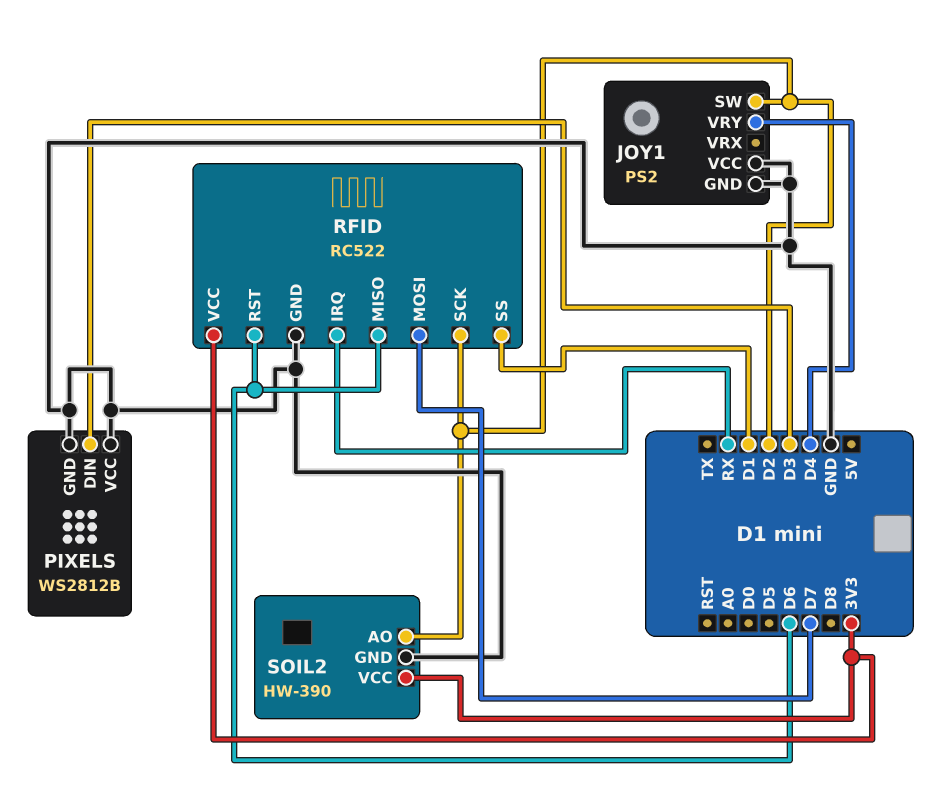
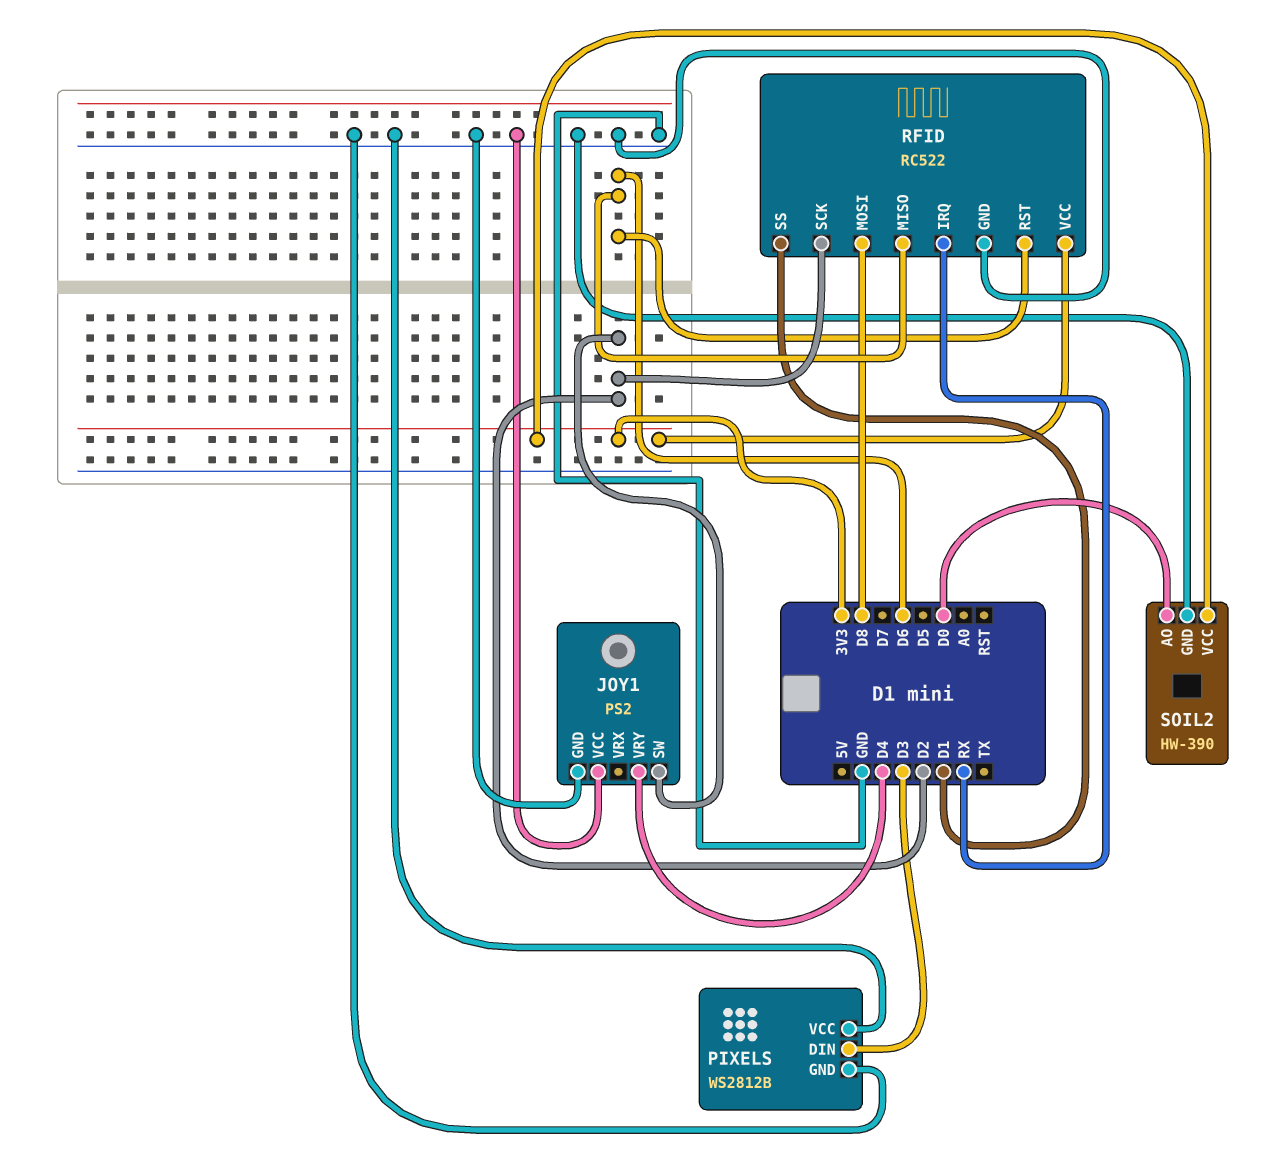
RFID pin MOSI: D7 -> D8
SOIL2 pin AO: D2 -> D0

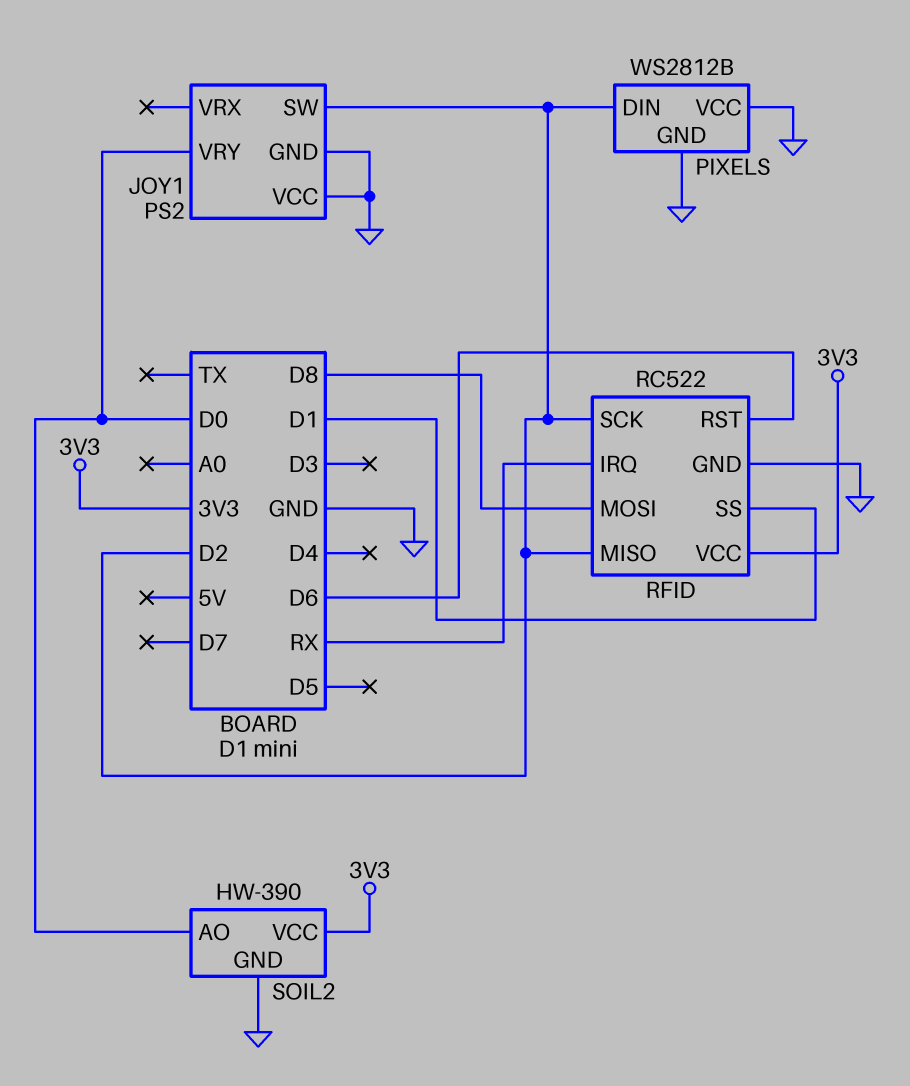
JOY1 pin VRY: D4 -> D0
PIXELS pin DIN: D3 -> D2
RFID pin MISO: D6 -> D2

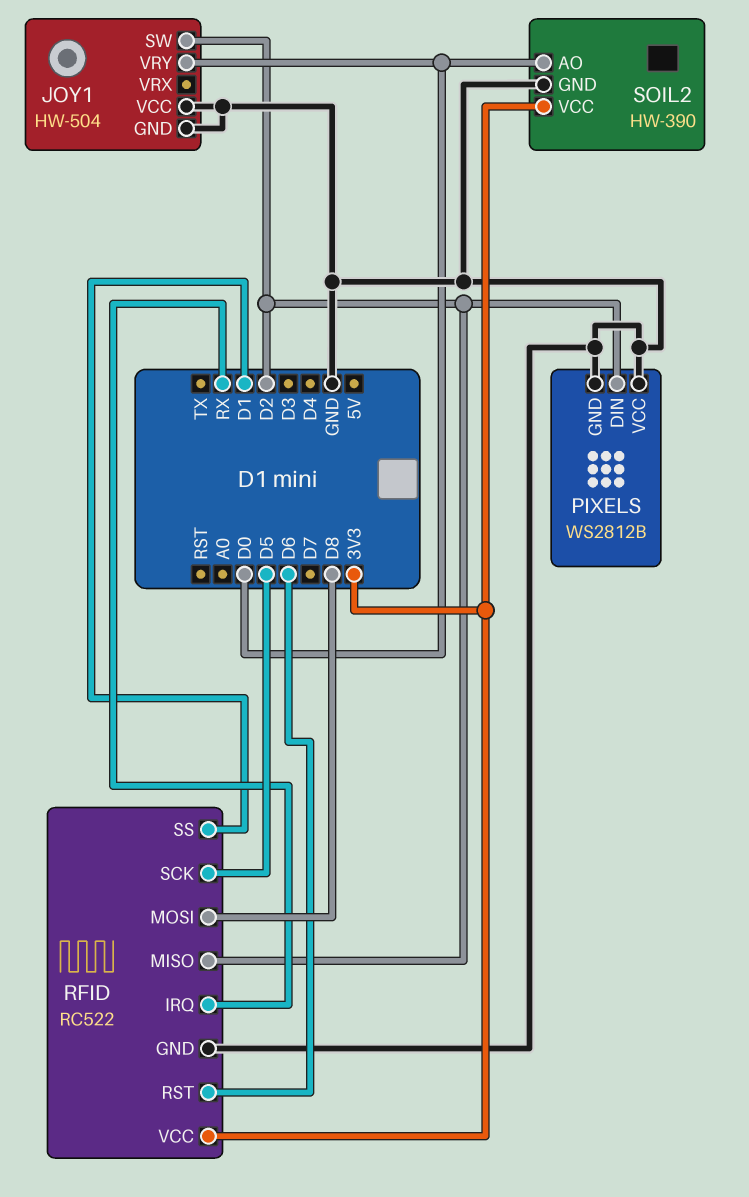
JOY1: PS2 -> HW-504
RFID pin SCK: D2 -> D5

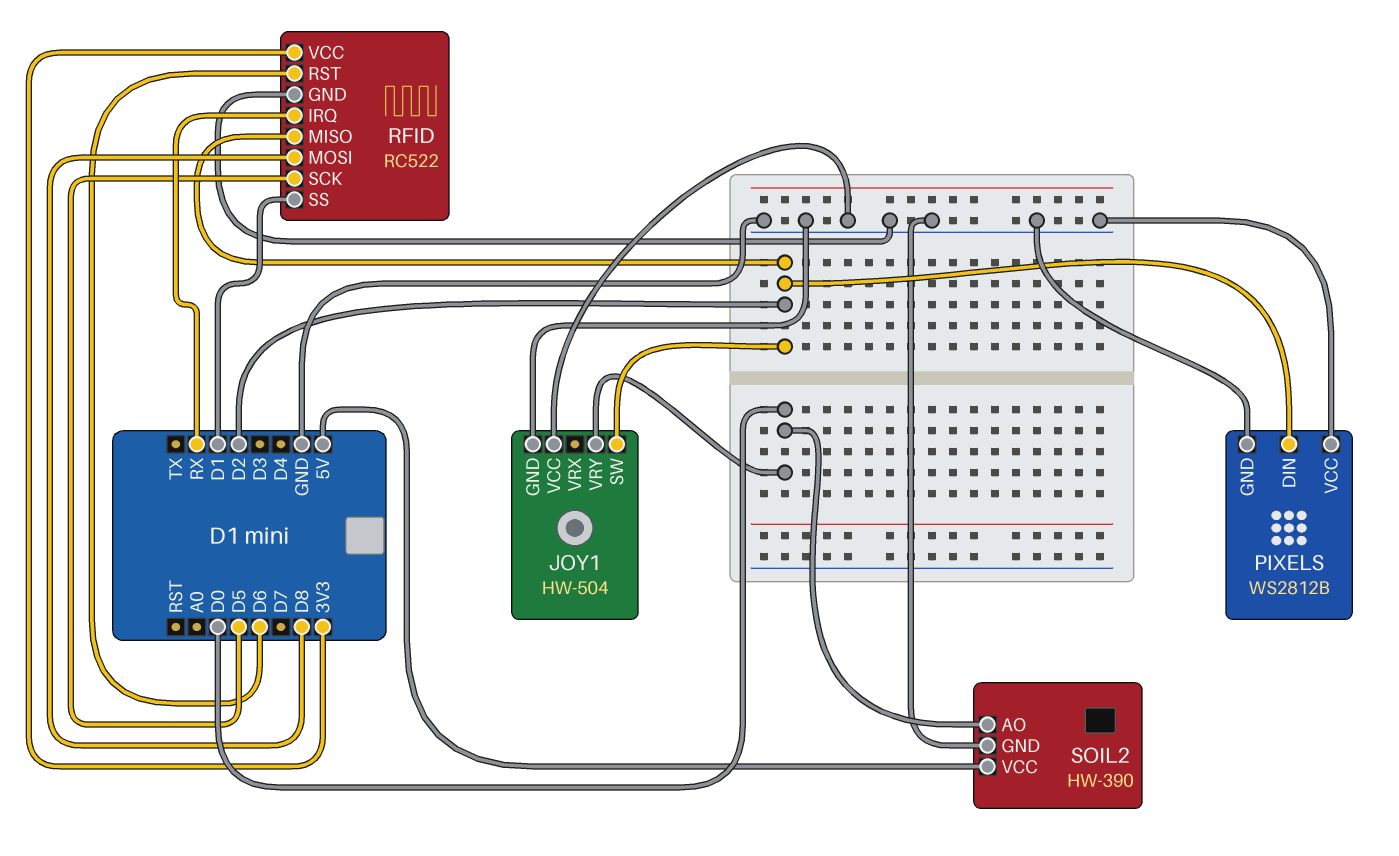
SOIL2 pin VCC: 3V3 -> 5V

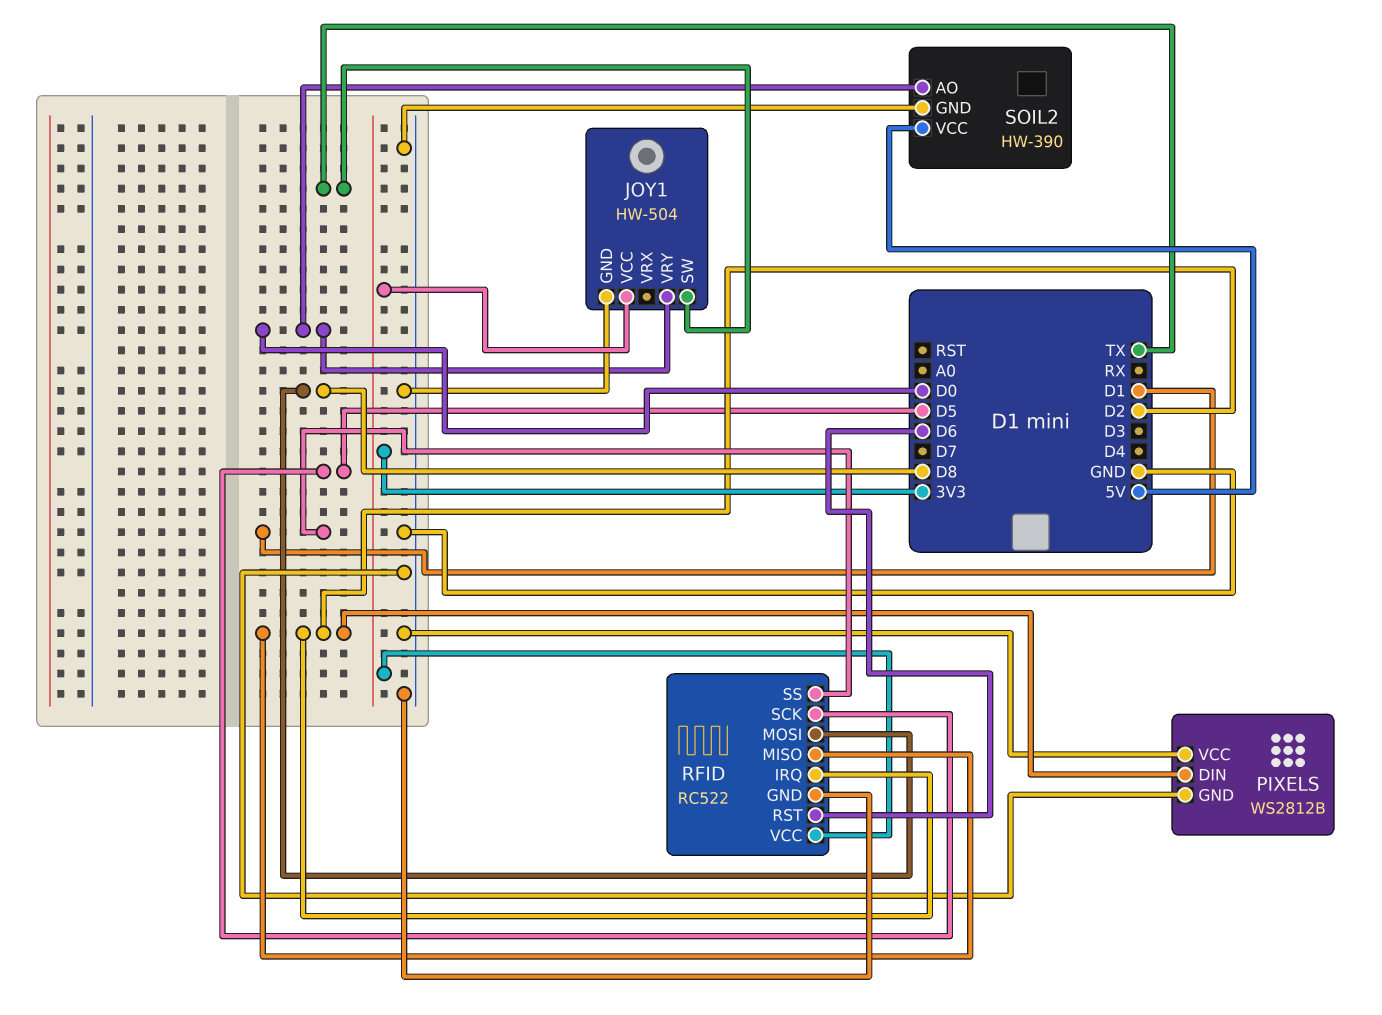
JOY1 pin SW: D2 -> TX
JOY1 pin VCC: GND -> 3V3
RFID pin IRQ: RX -> D2

